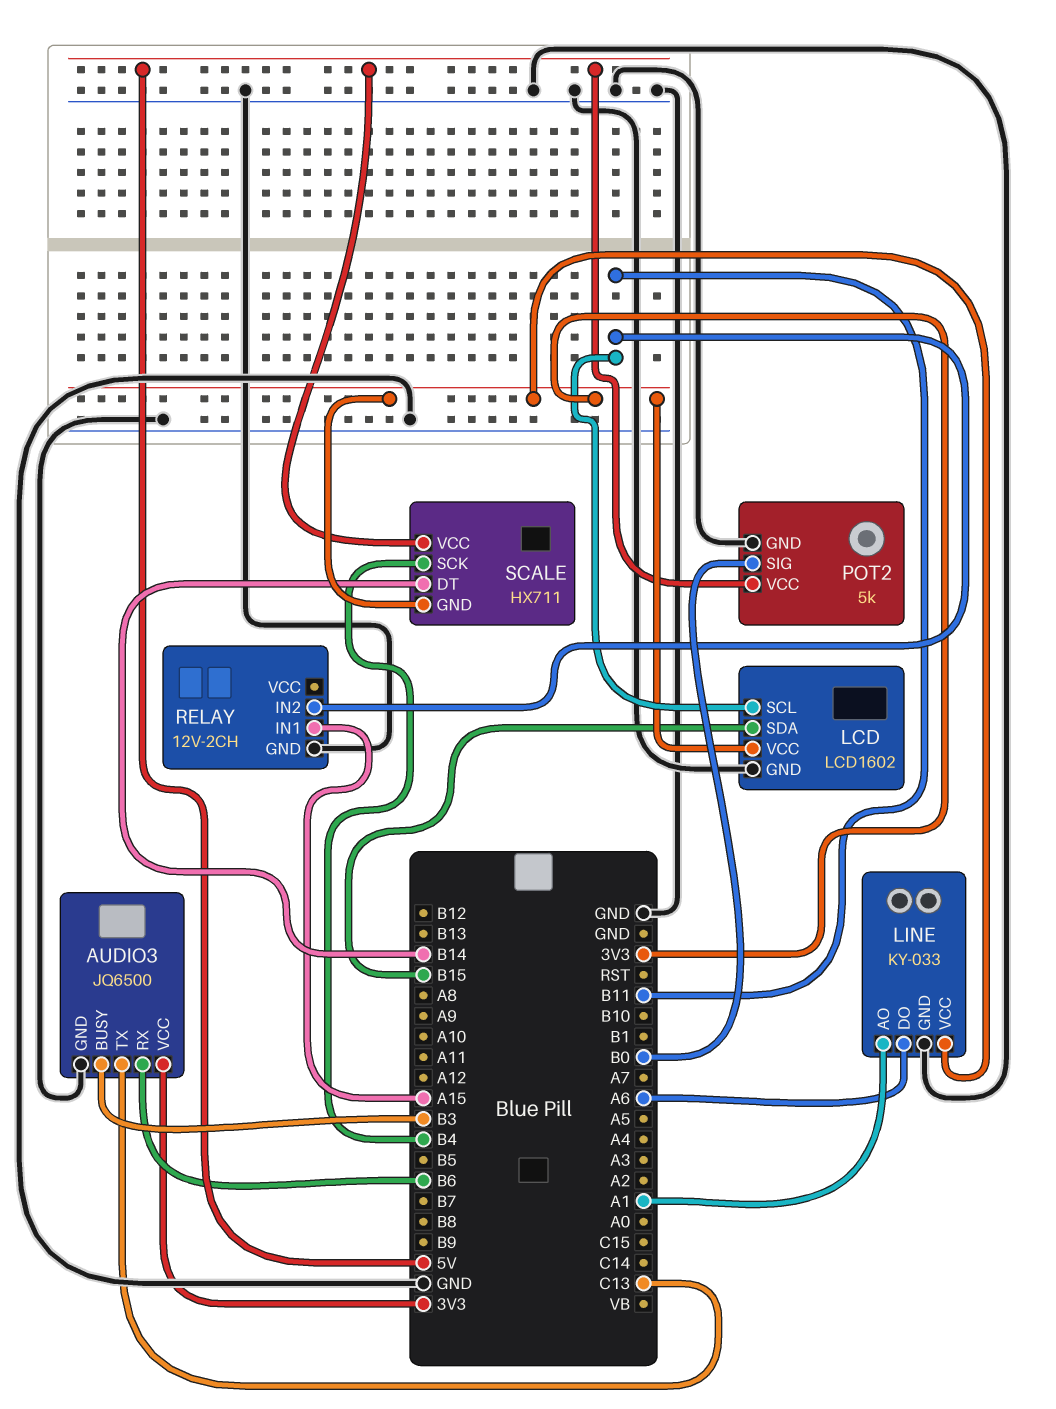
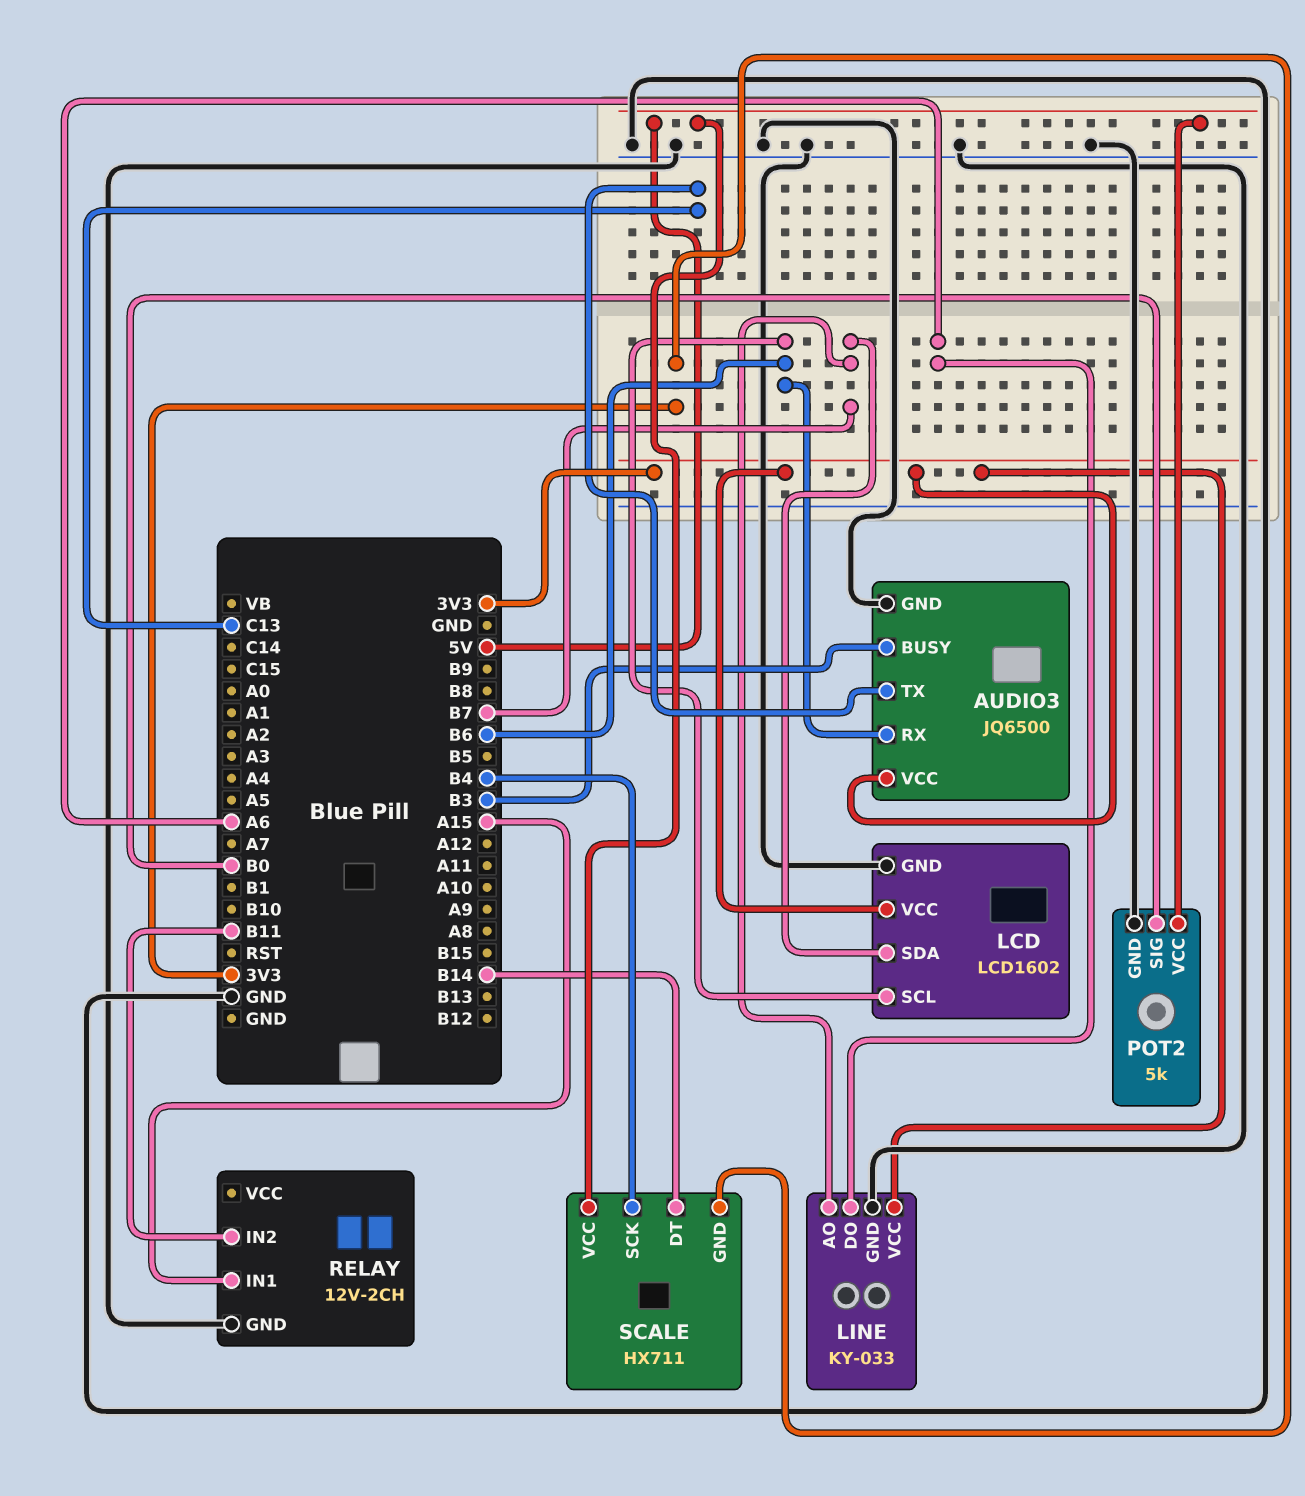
LCD pin SCL: B11 -> B6
LCD pin SDA: B15 -> B7
LINE pin AO: A1 -> B7

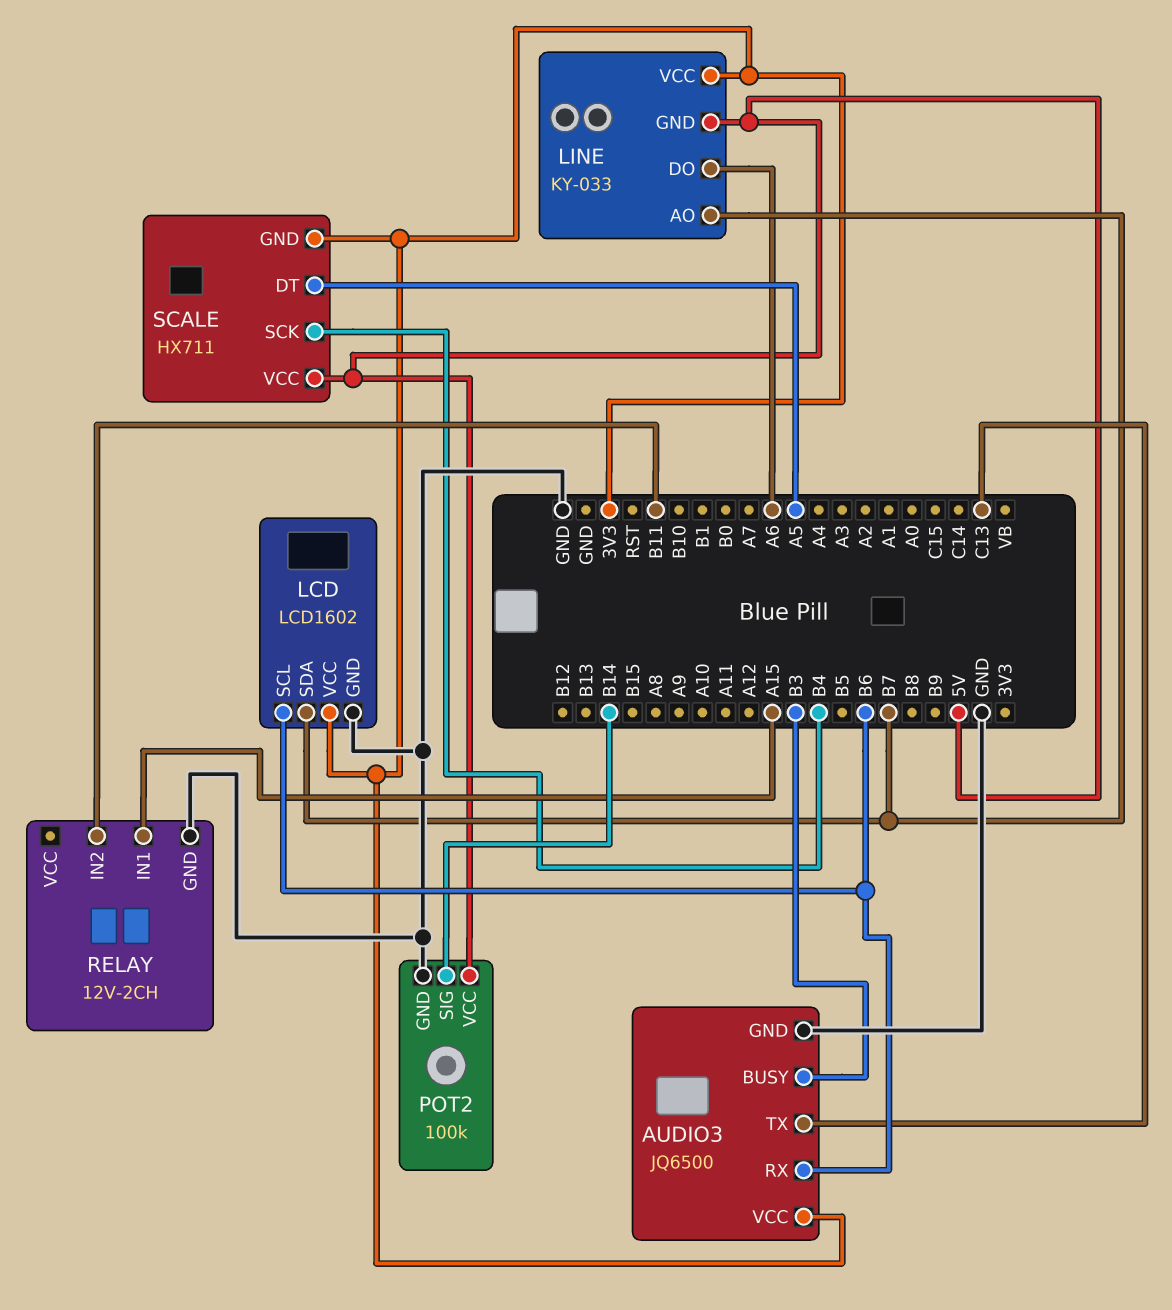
LINE pin GND: GND -> 5V
POT2: 5k -> 100k
POT2 pin SIG: B0 -> B14
SCALE pin DT: B14 -> A5

